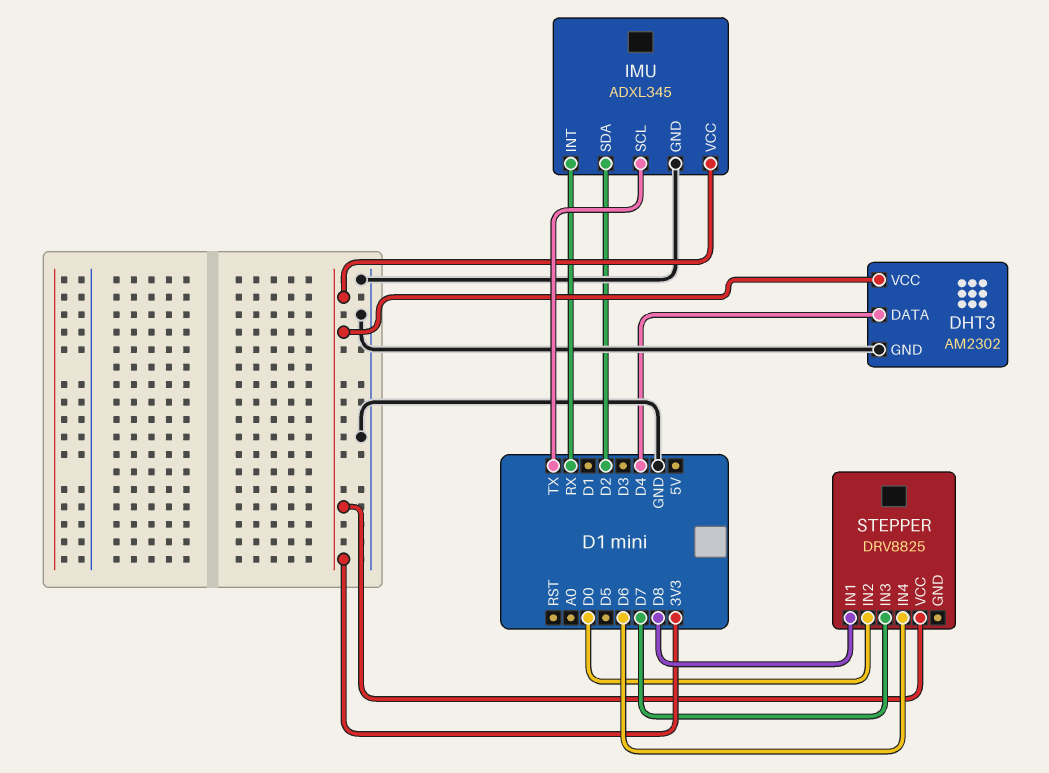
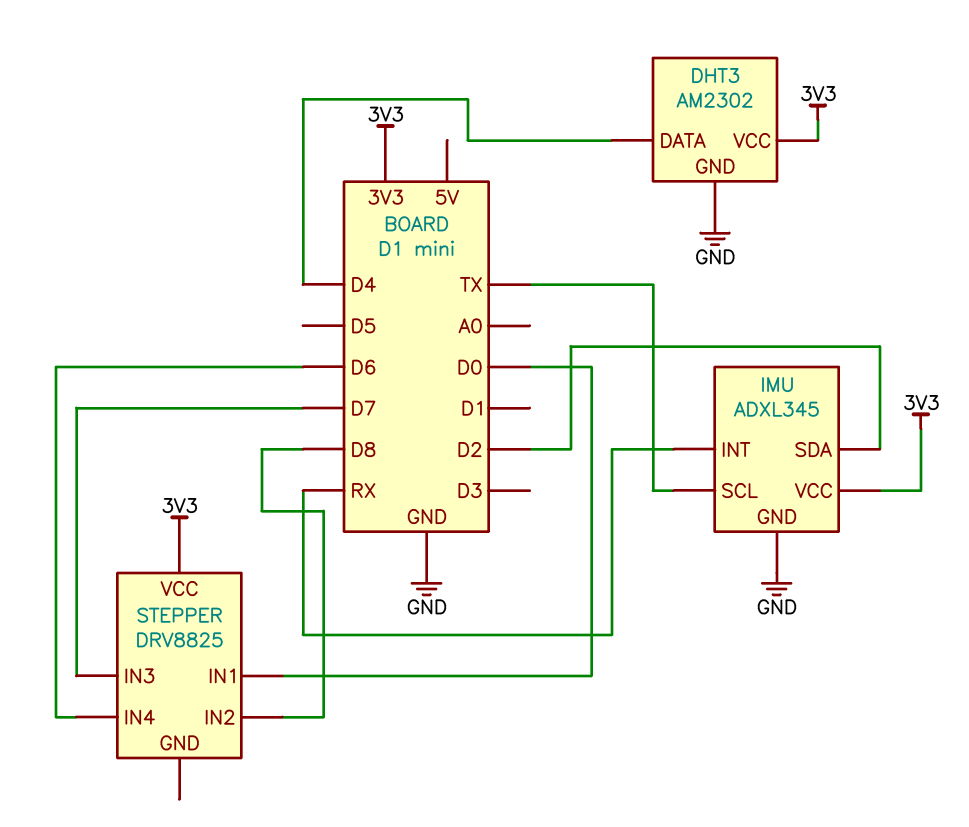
STEPPER pin IN1: D8 -> D0
STEPPER pin IN2: D0 -> D8

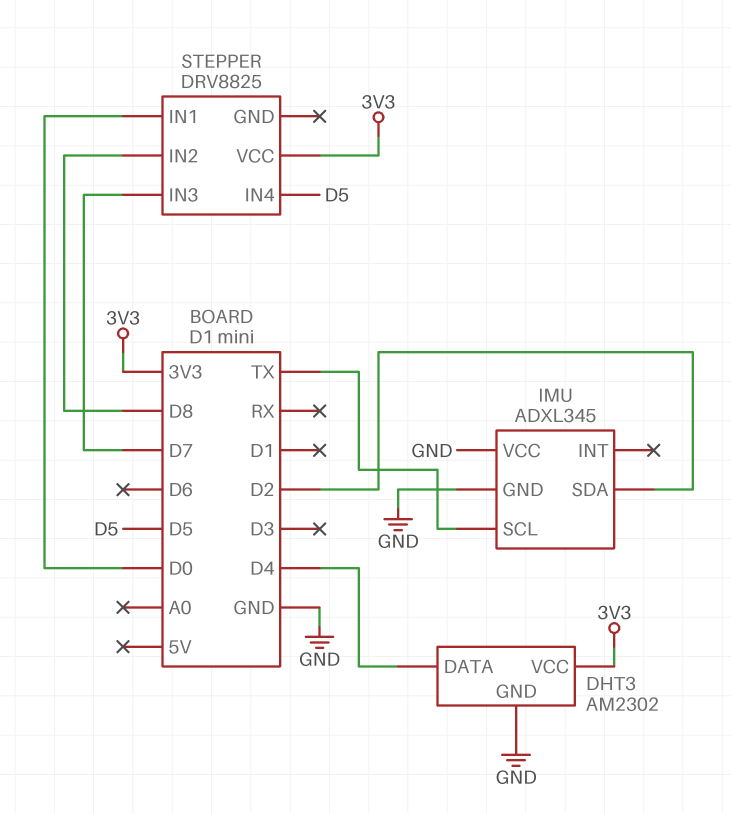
IMU pin INT: RX -> none
IMU pin VCC: 3V3 -> GND
STEPPER pin IN4: D6 -> D5

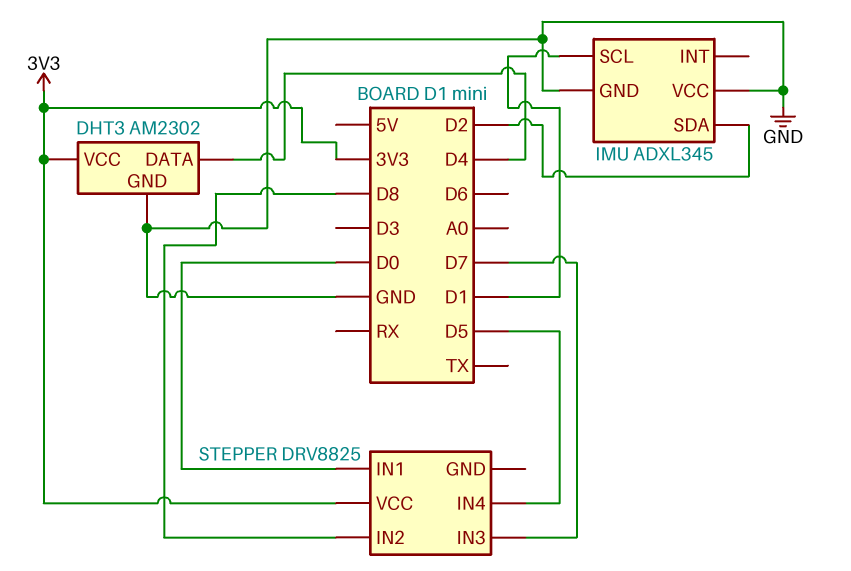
IMU pin SCL: TX -> D1

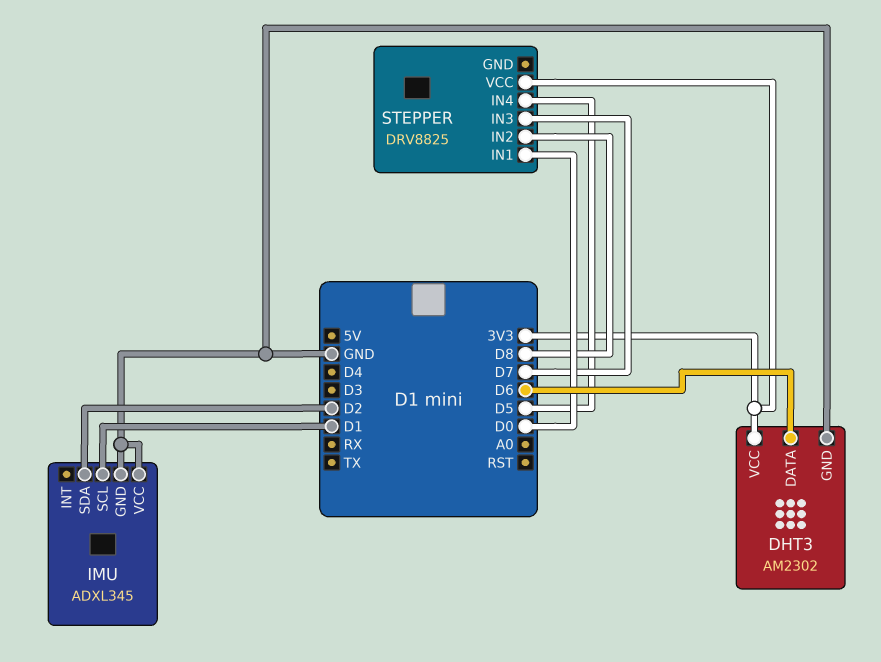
DHT3 pin DATA: D4 -> D6

